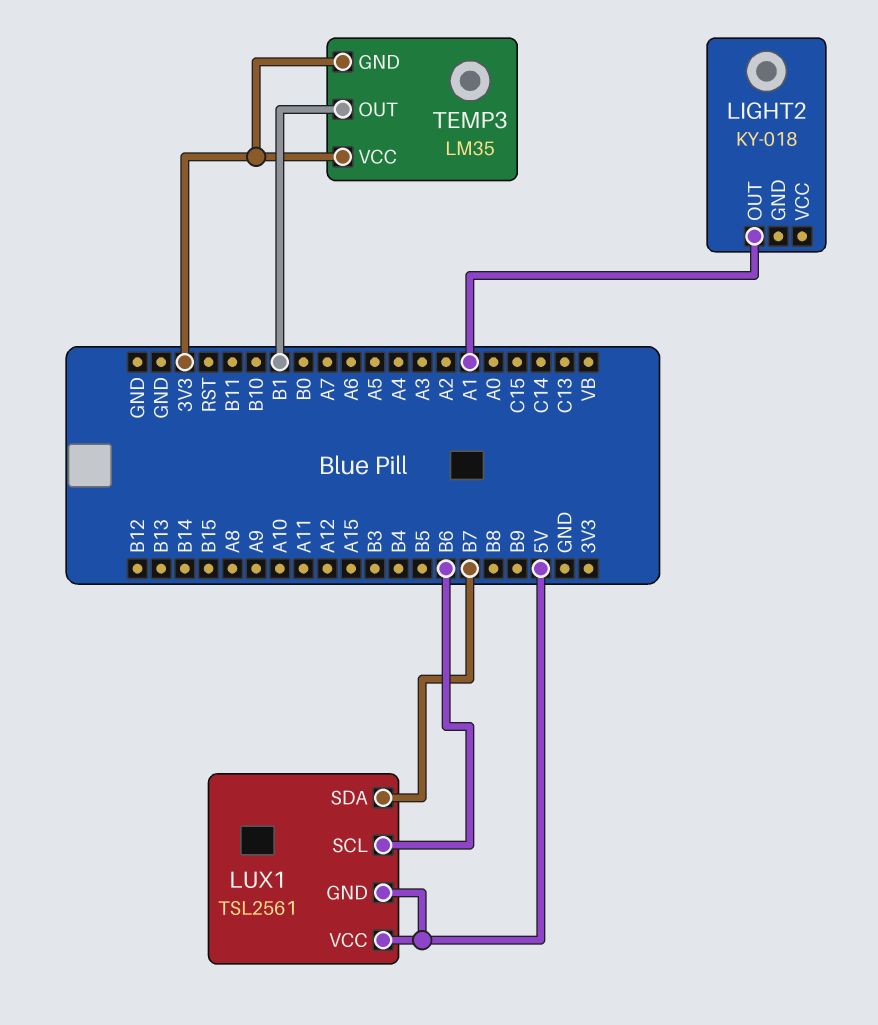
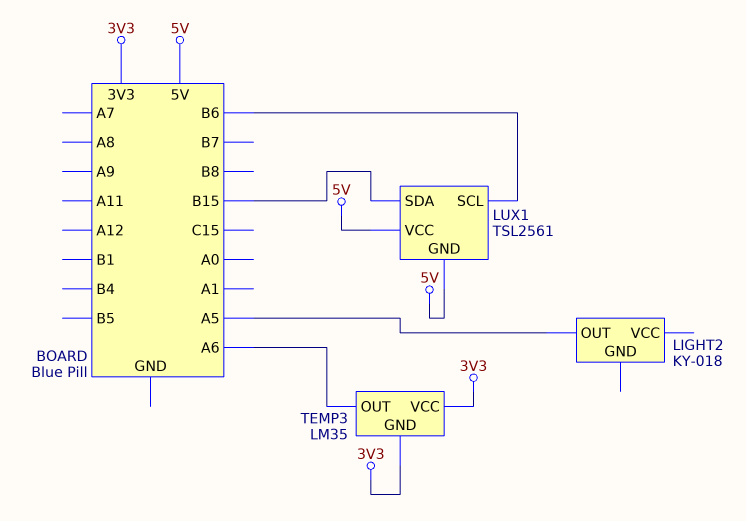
LIGHT2 pin OUT: A1 -> A5
LUX1 pin SDA: B7 -> B15
TEMP3 pin OUT: B1 -> A6

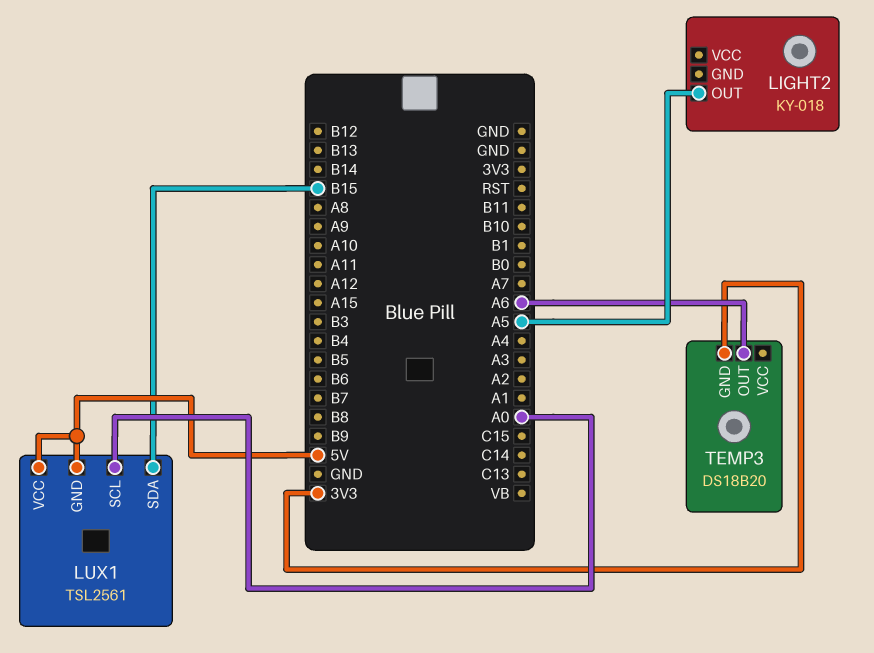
LUX1 pin SCL: B6 -> A0
TEMP3: LM35 -> DS18B20
TEMP3 pin VCC: 3V3 -> none

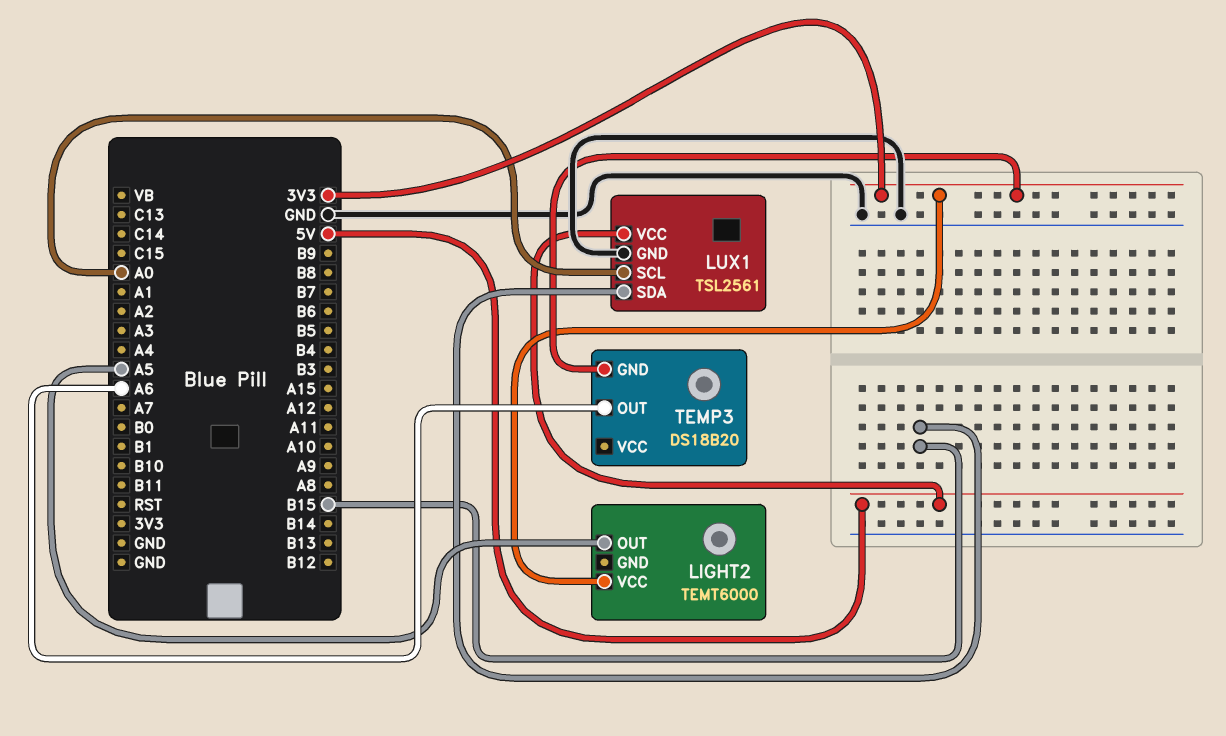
LIGHT2: KY-018 -> TEMT6000
LIGHT2 pin VCC: none -> 3V3
LUX1 pin GND: 5V -> GND

